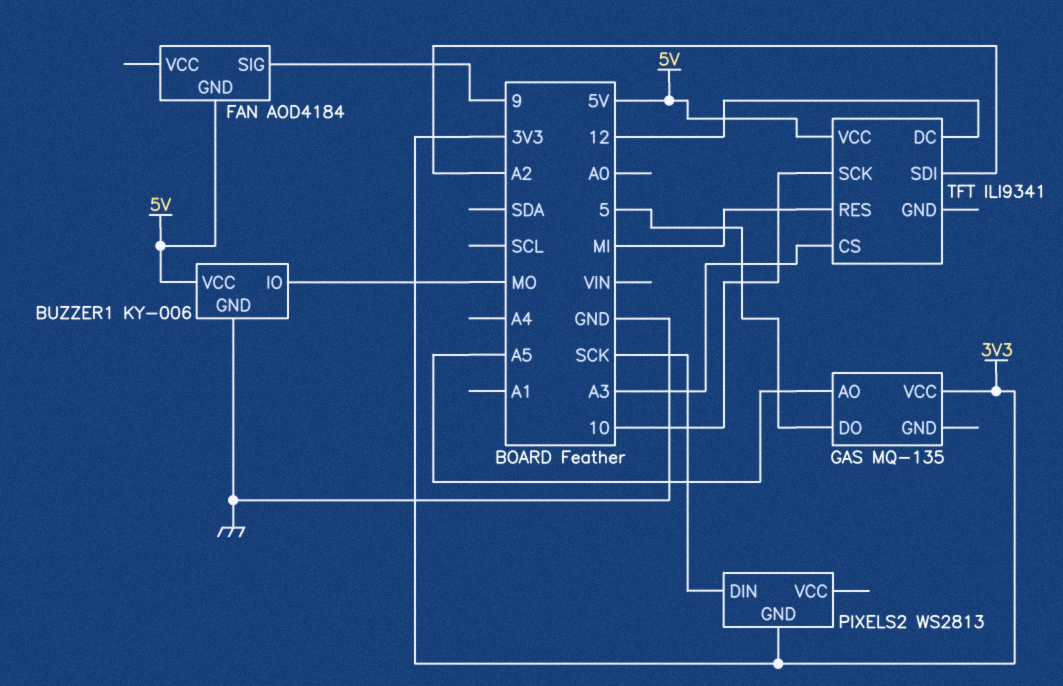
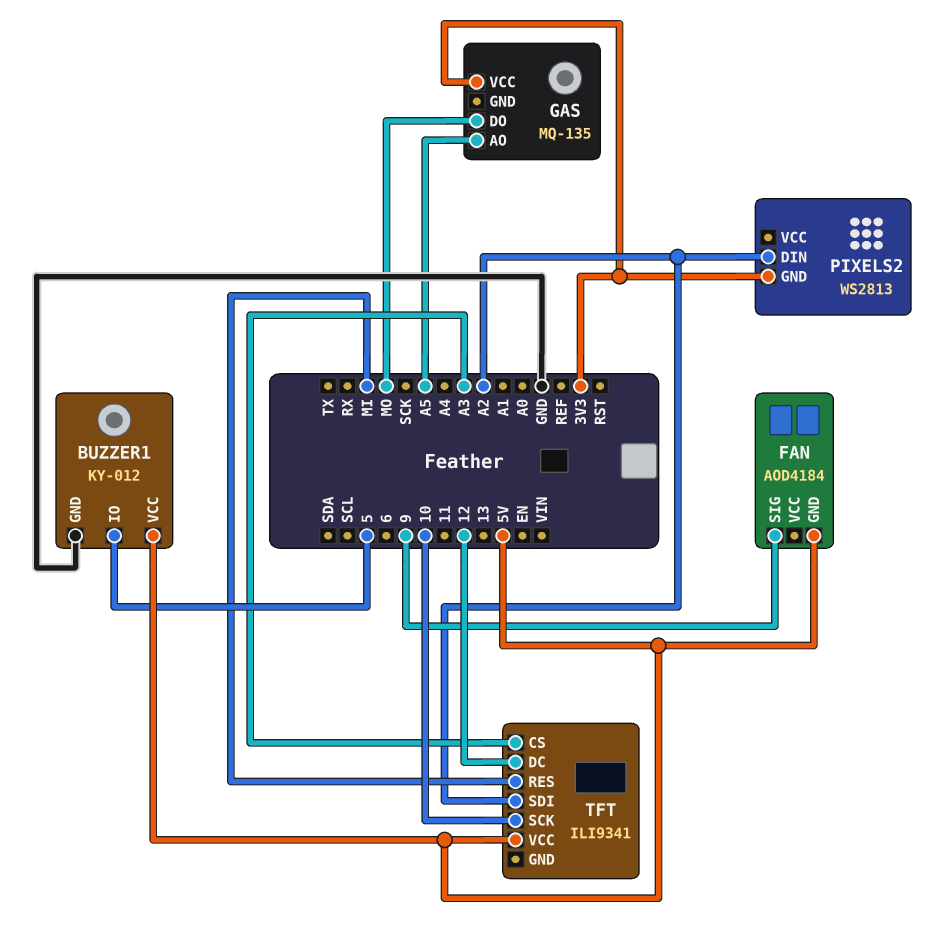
BUZZER1: KY-006 -> KY-012
BUZZER1 pin IO: MO -> 5
GAS pin DO: 5 -> MO
PIXELS2 pin DIN: SCK -> A2

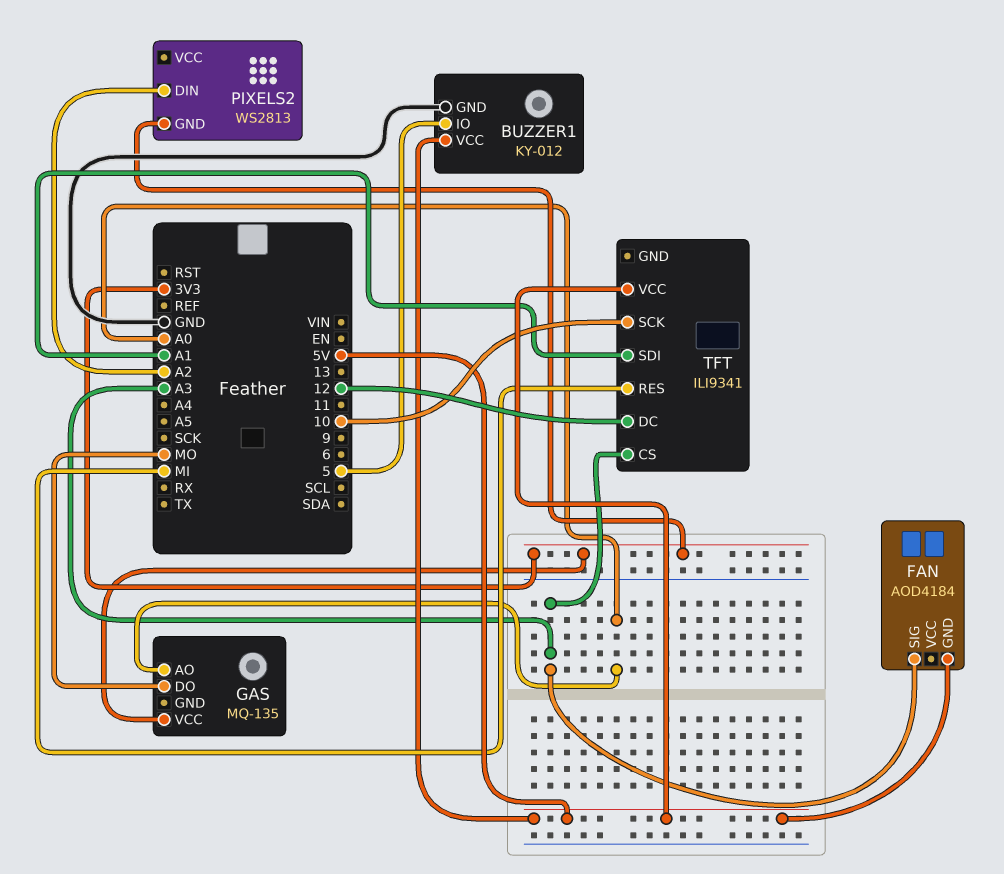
FAN pin SIG: 9 -> A3
GAS pin AO: A5 -> A0
TFT pin SDI: A2 -> A1

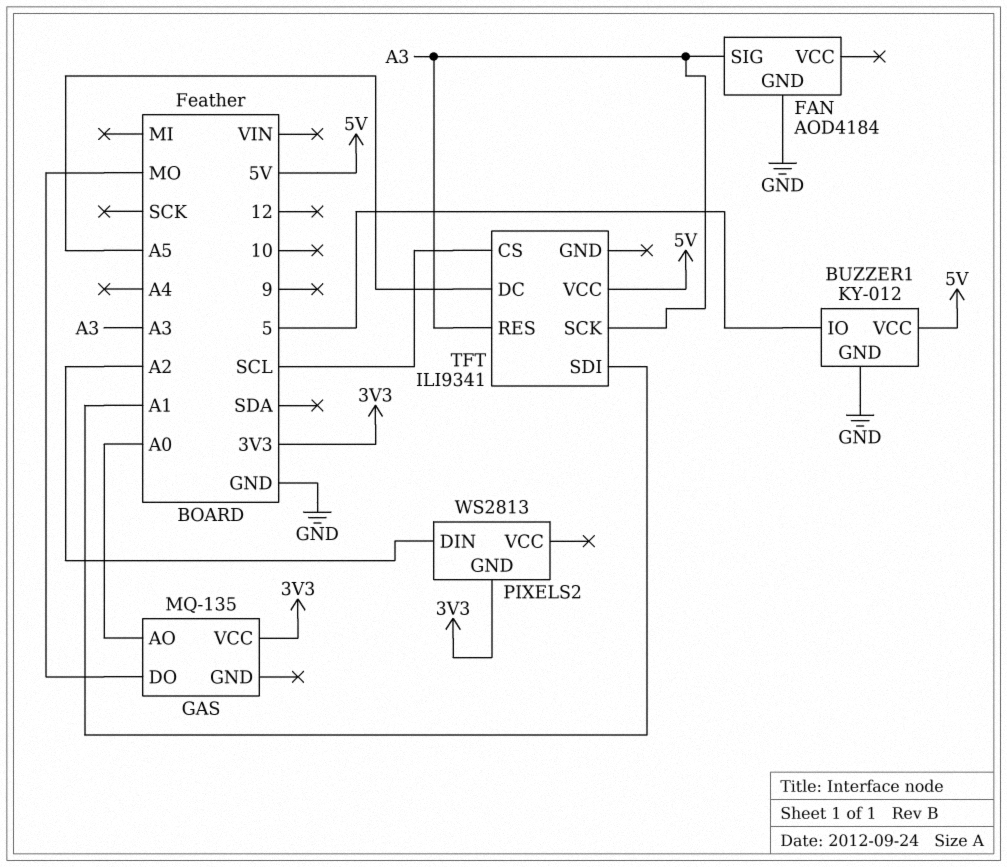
FAN pin GND: 5V -> GND
TFT pin CS: A3 -> SCL
TFT pin DC: 12 -> A5
TFT pin RES: MI -> A3
TFT pin SCK: 10 -> A3

